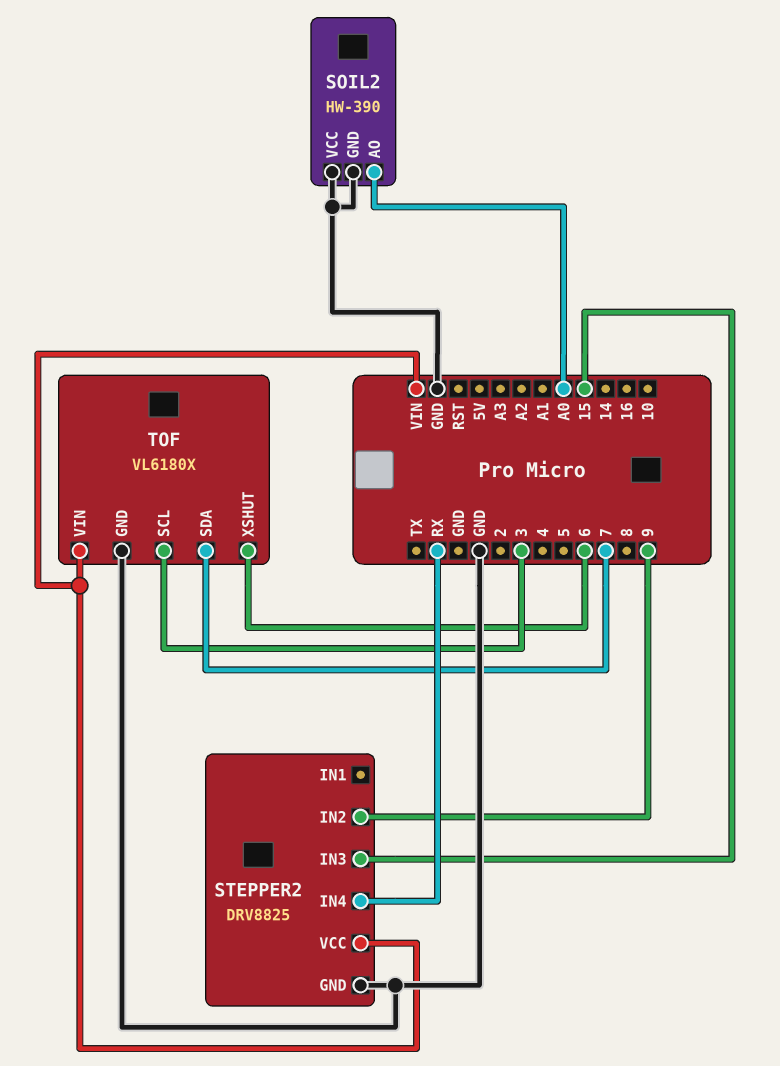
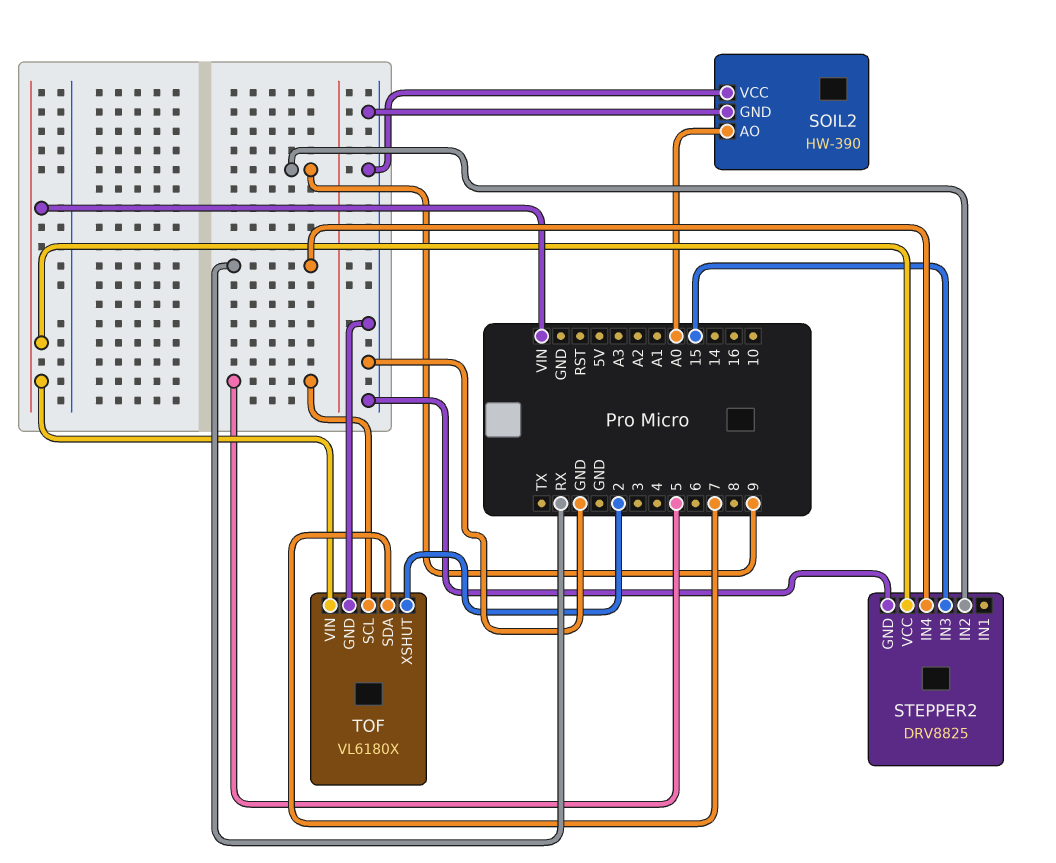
TOF pin SCL: 3 -> 5
TOF pin XSHUT: 6 -> 2

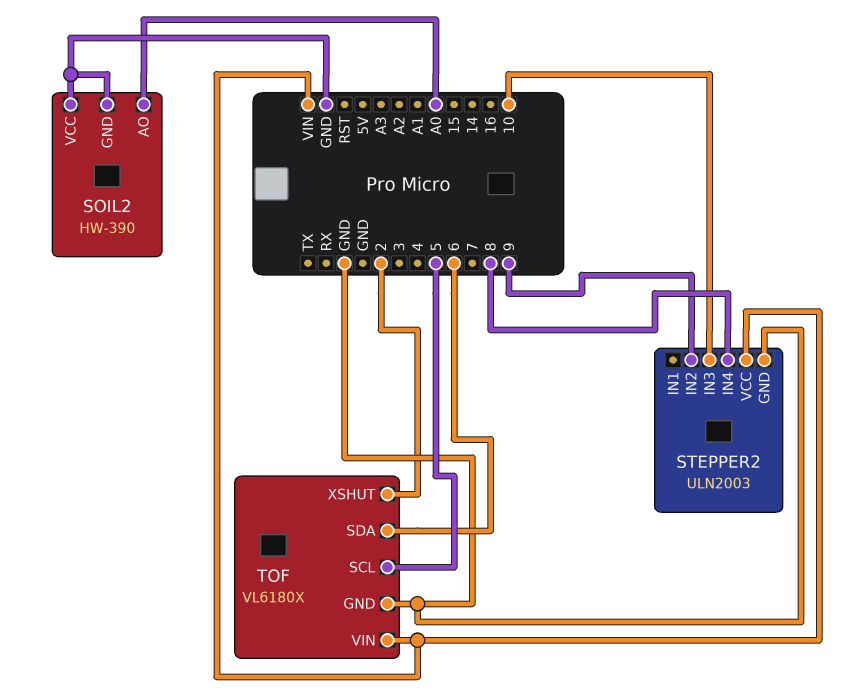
STEPPER2: DRV8825 -> ULN2003
STEPPER2 pin IN3: 15 -> 10
STEPPER2 pin IN4: RX -> 8
TOF pin SDA: 7 -> 6

